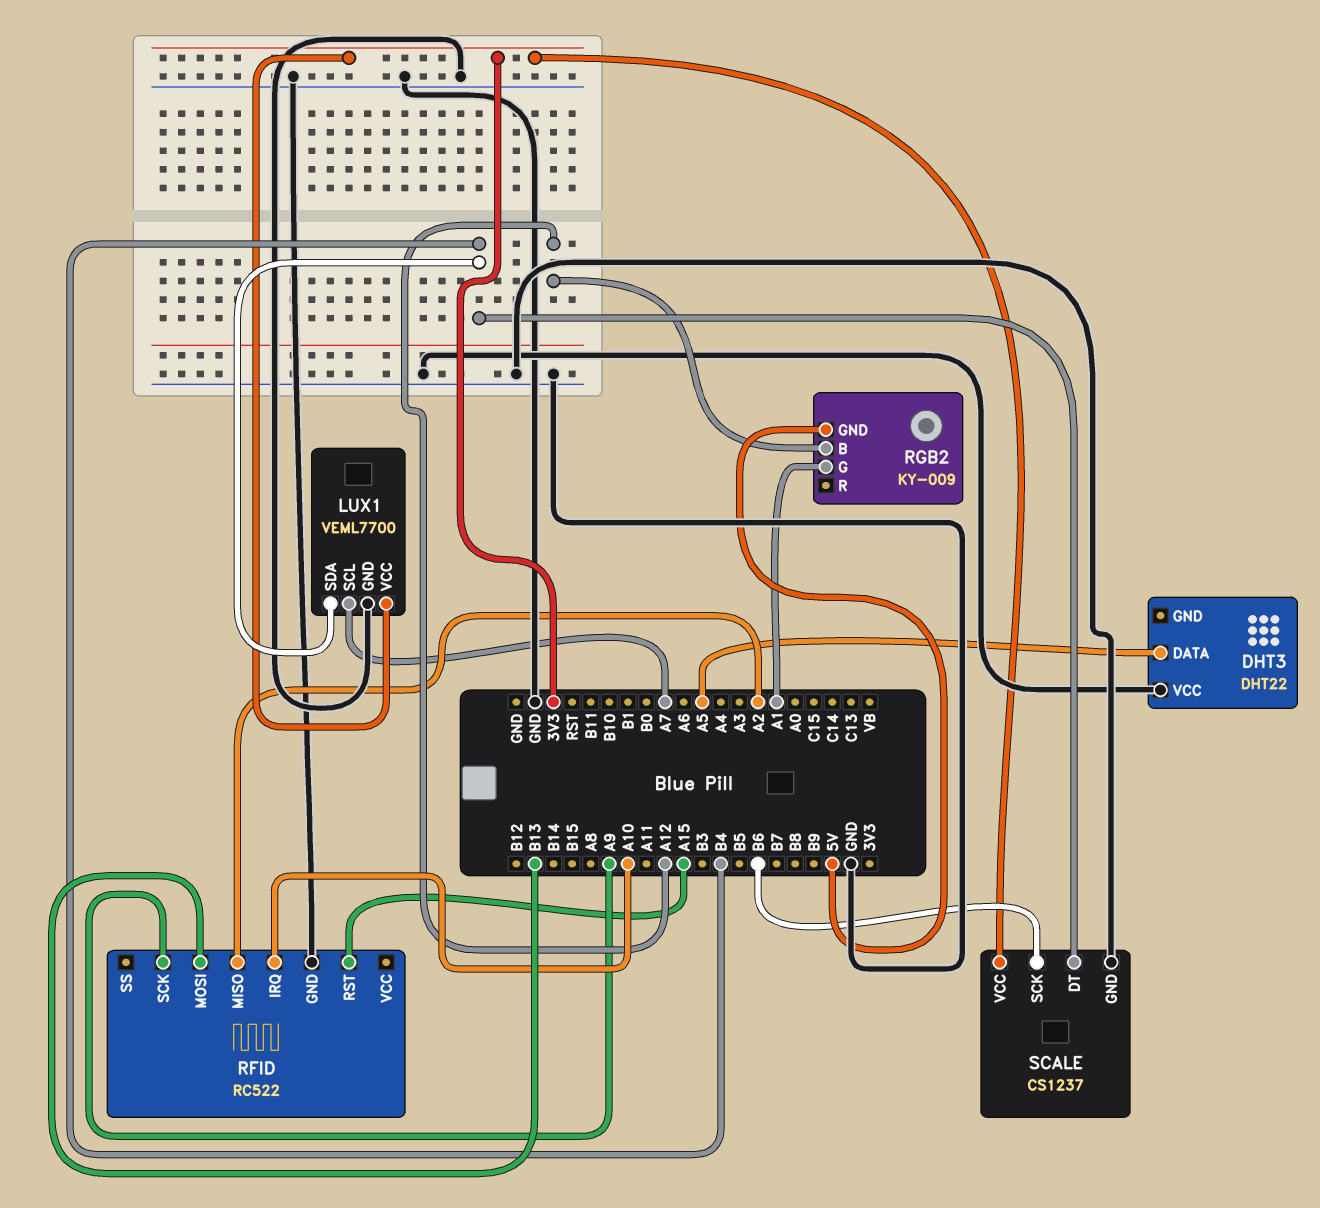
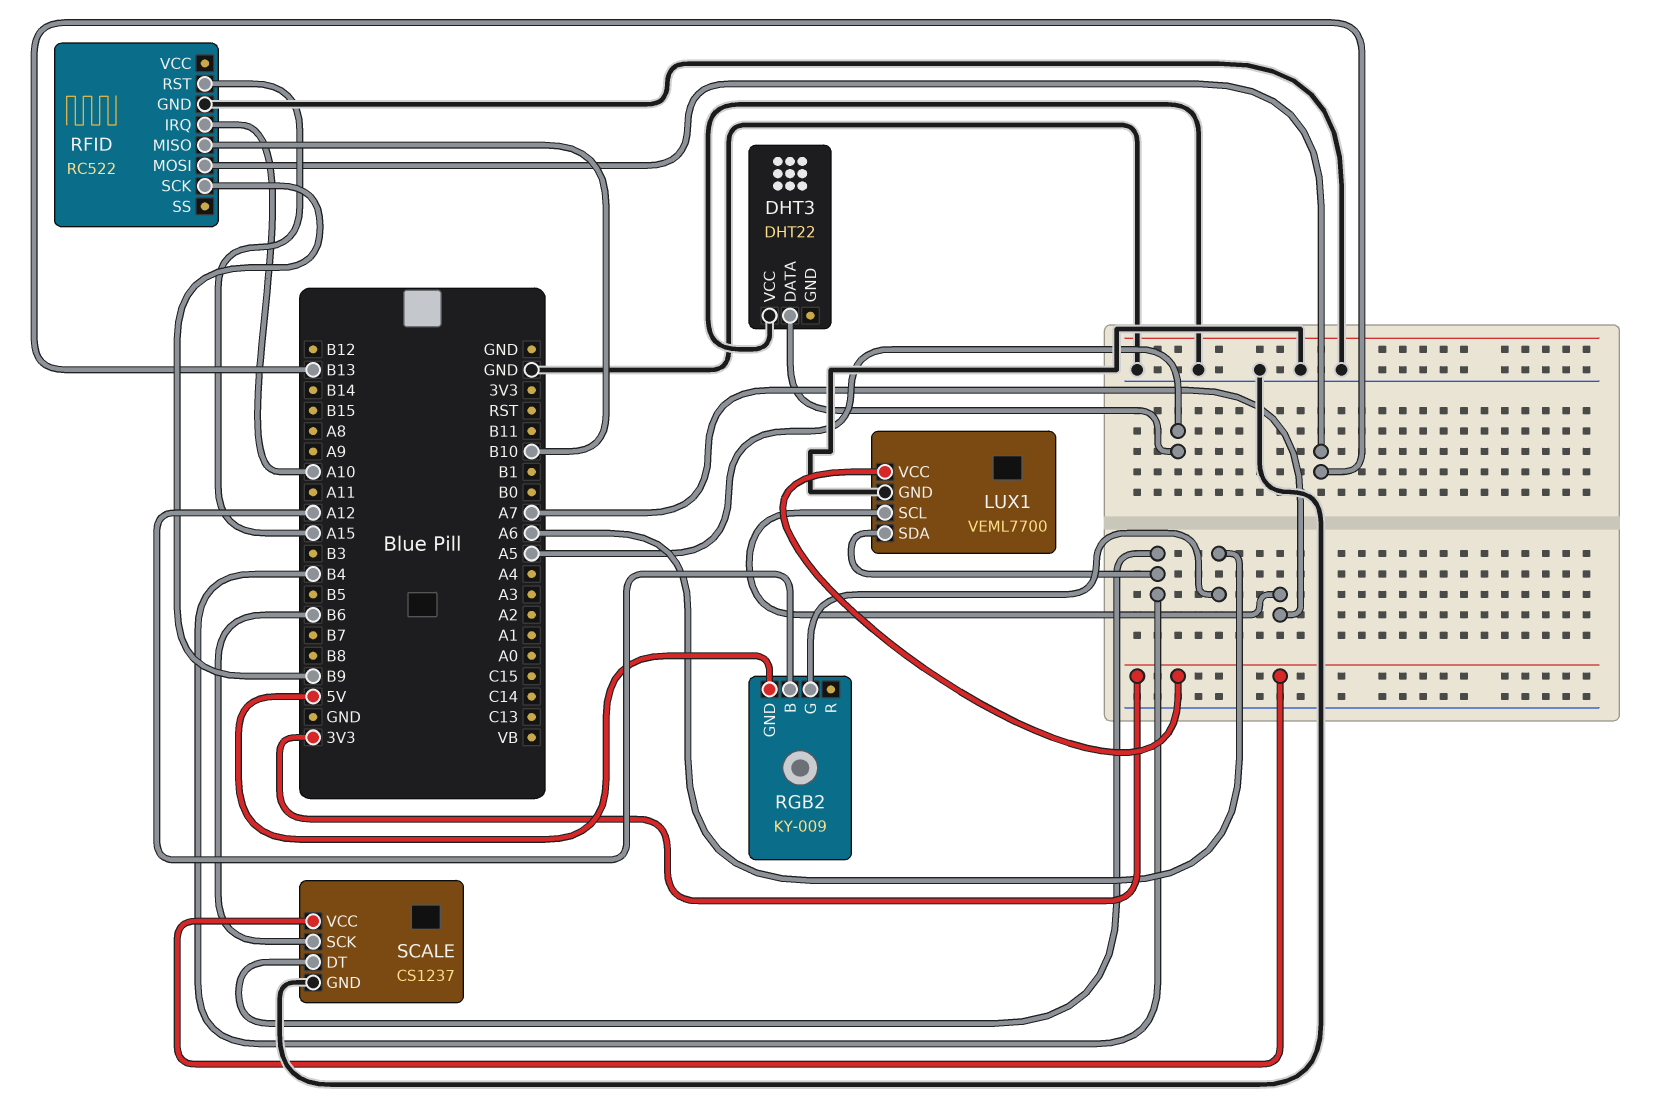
RFID pin MISO: A2 -> B10
RFID pin SCK: A9 -> B9
RGB2 pin G: A1 -> A6

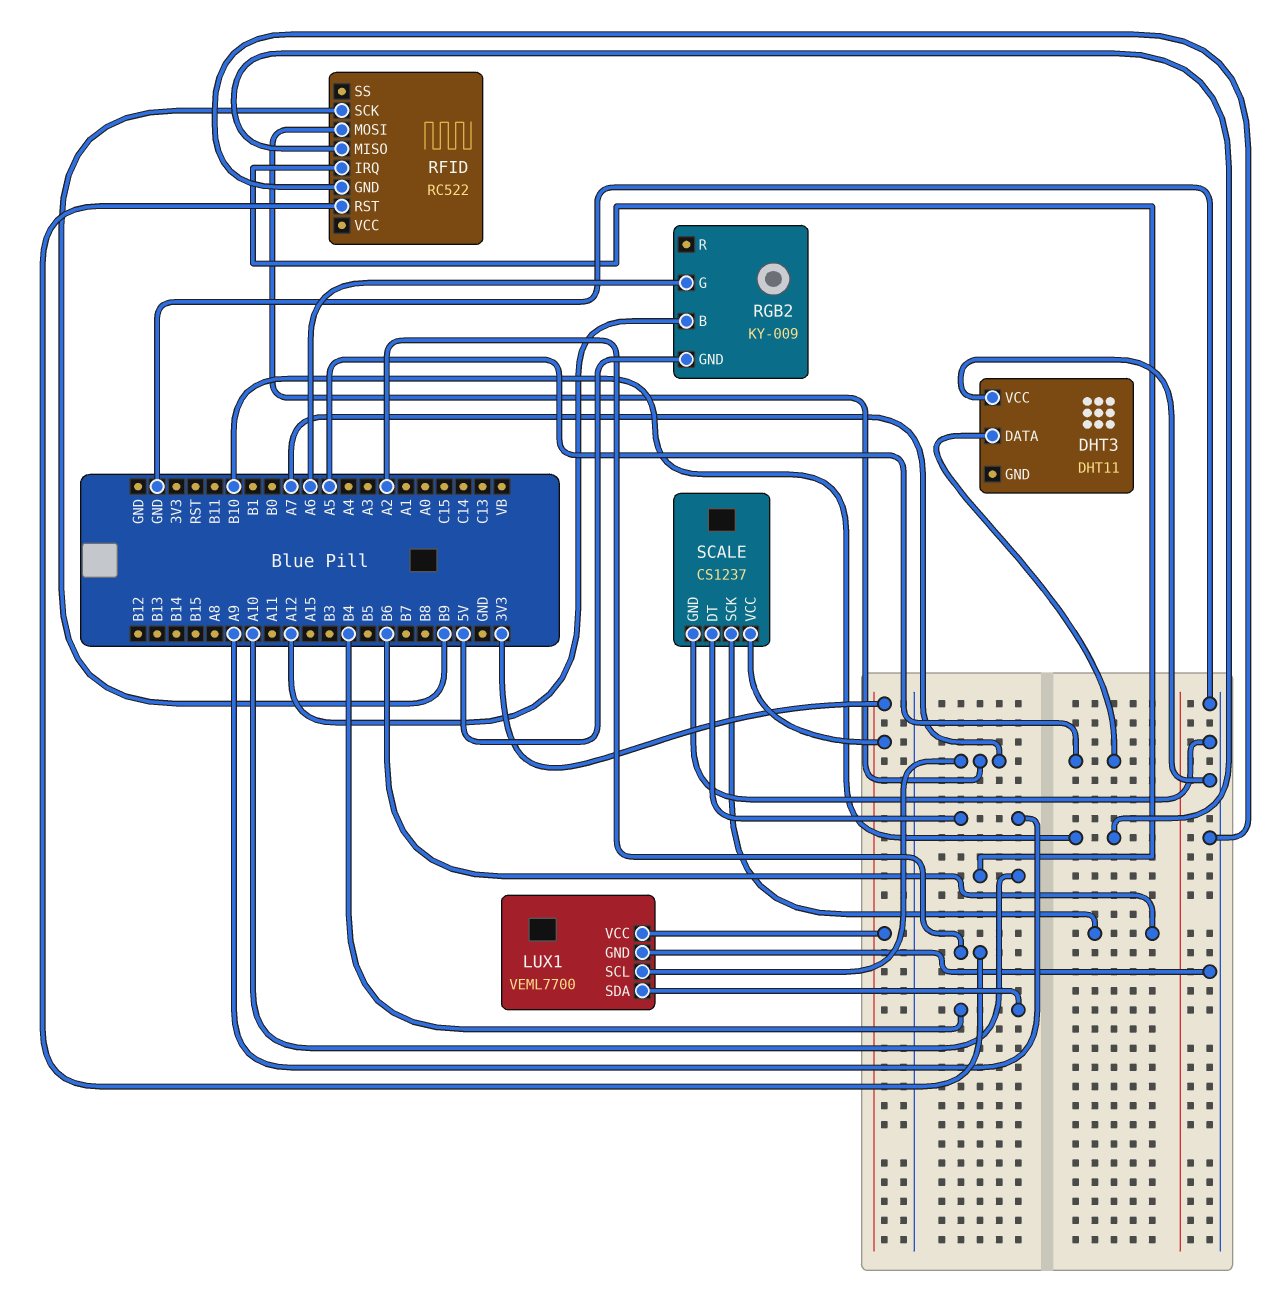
DHT3: DHT22 -> DHT11
RFID pin MOSI: B13 -> A7
RFID pin RST: A15 -> A2
SCALE pin DT: B4 -> A9

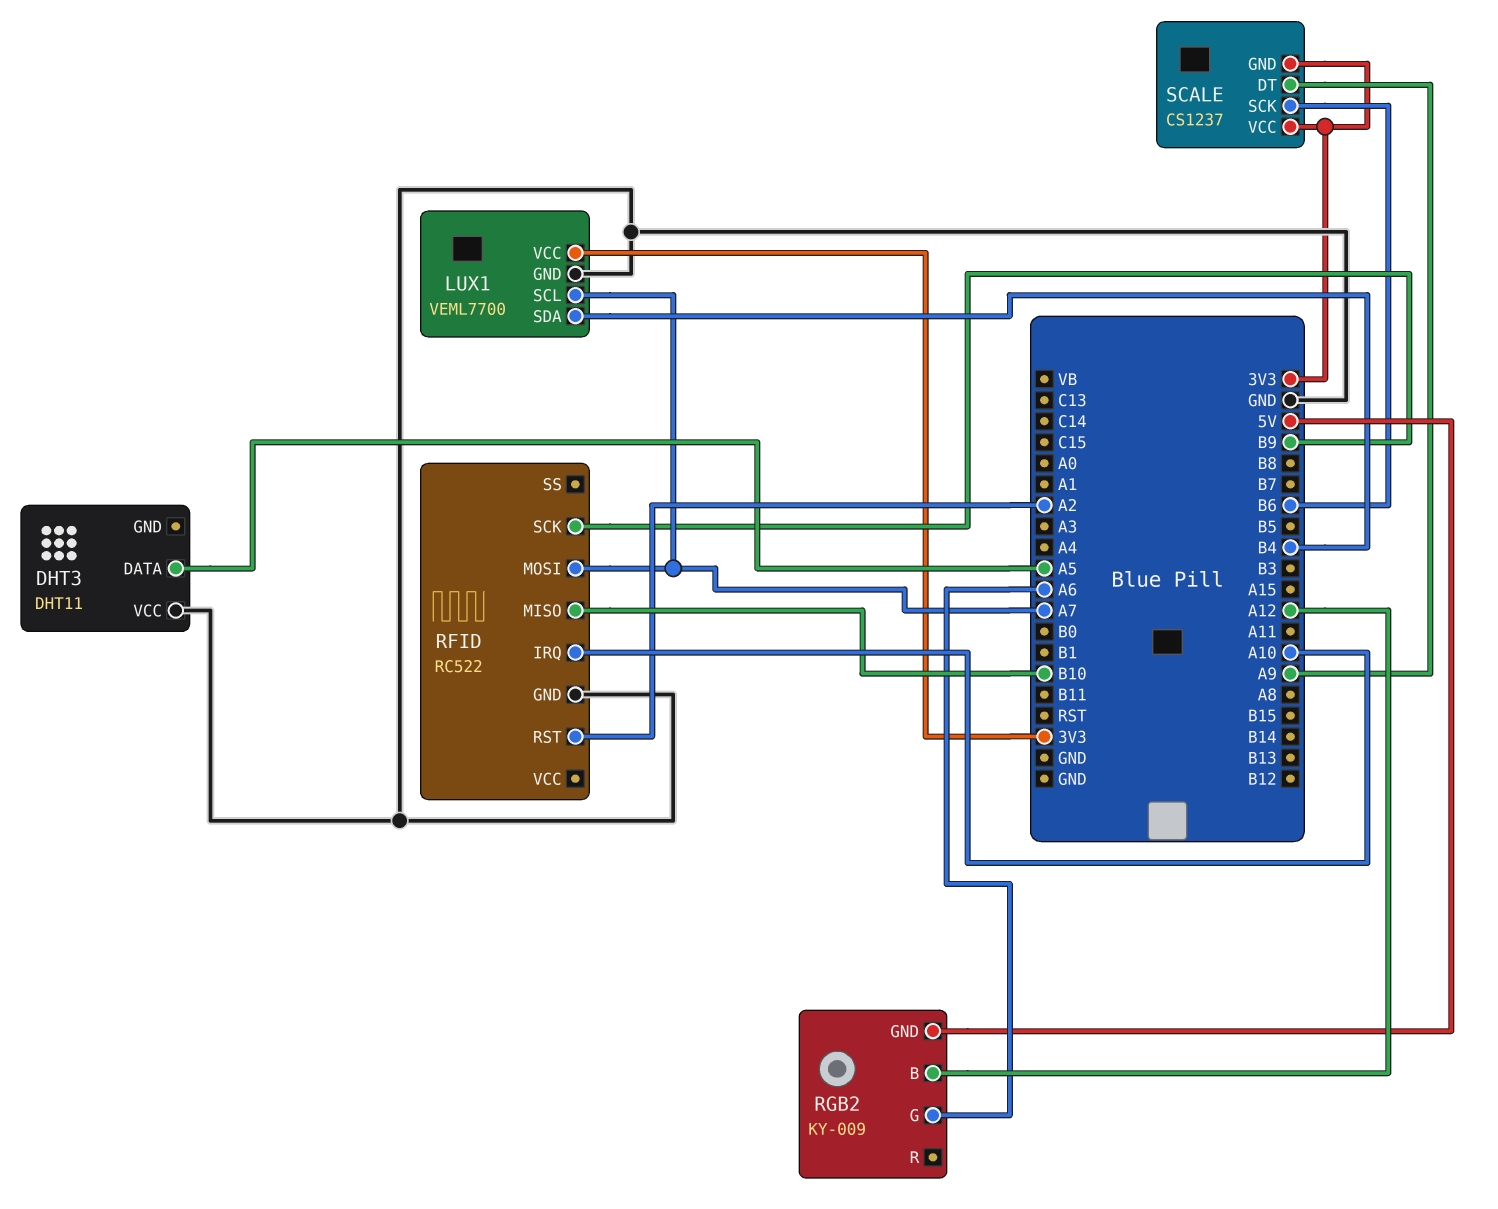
SCALE pin GND: GND -> 3V3

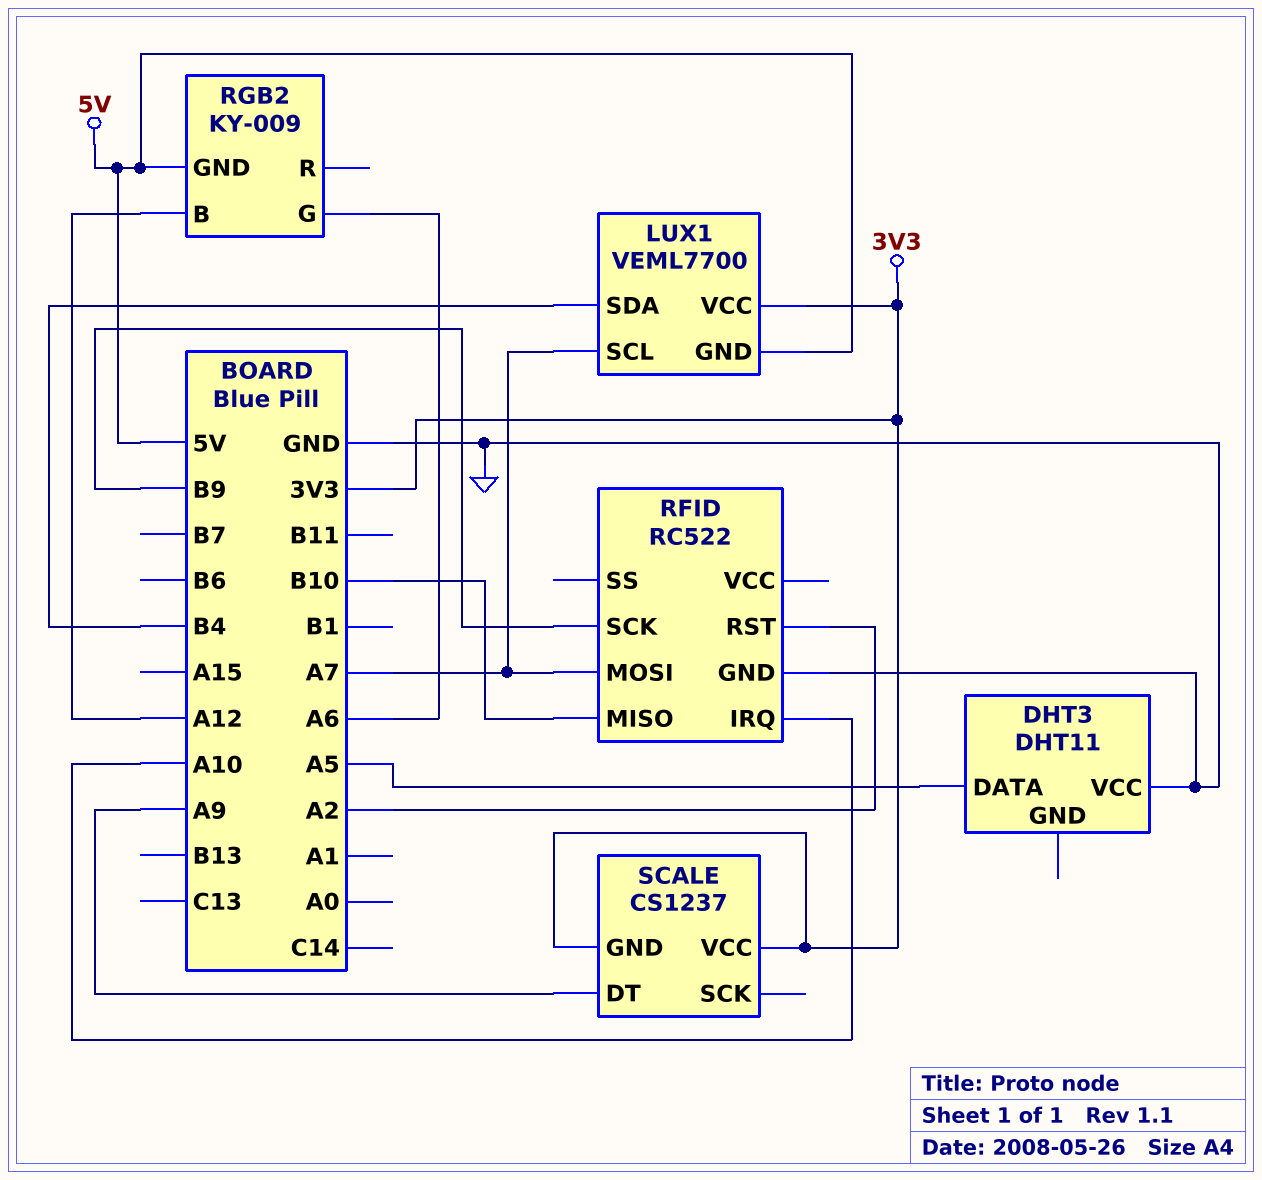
LUX1 pin GND: GND -> 5V
SCALE pin SCK: B6 -> none

